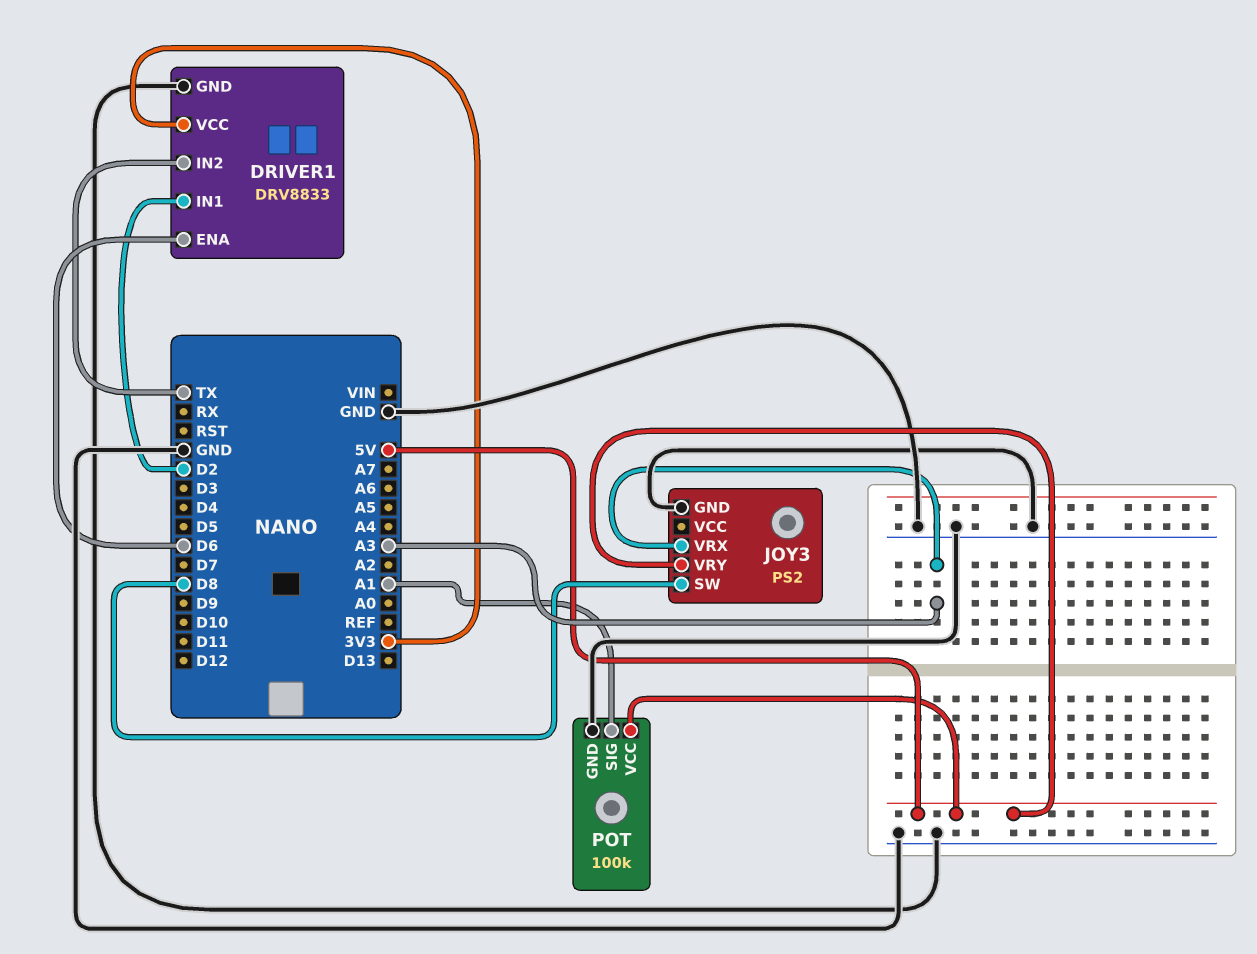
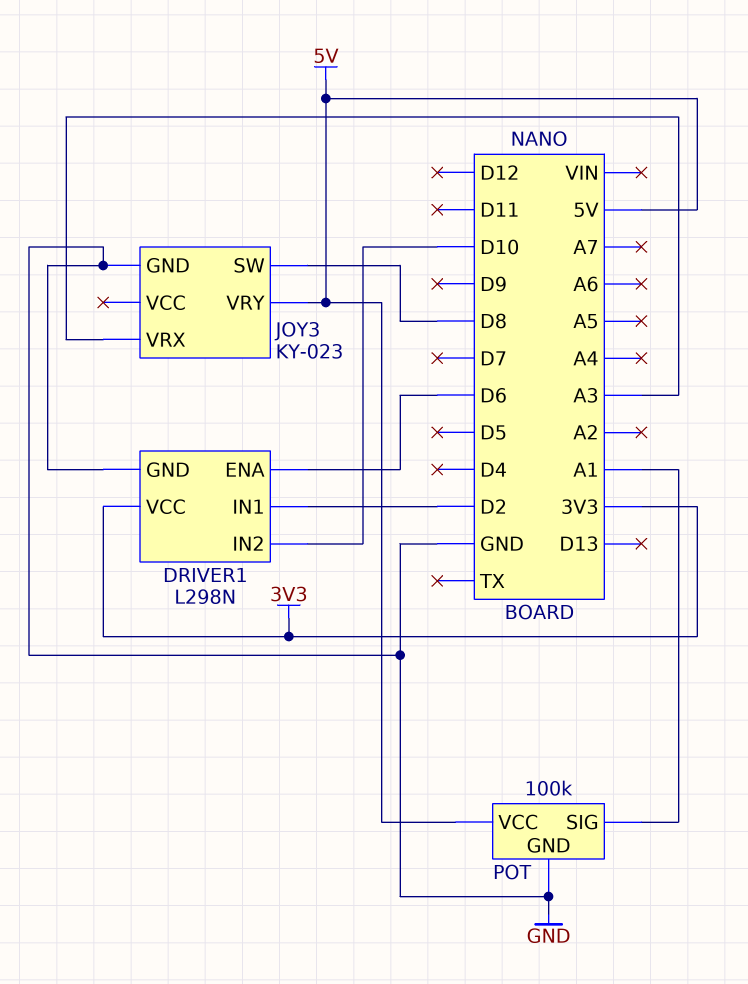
DRIVER1: DRV8833 -> L298N
DRIVER1 pin IN2: TX -> D10
JOY3: PS2 -> KY-023

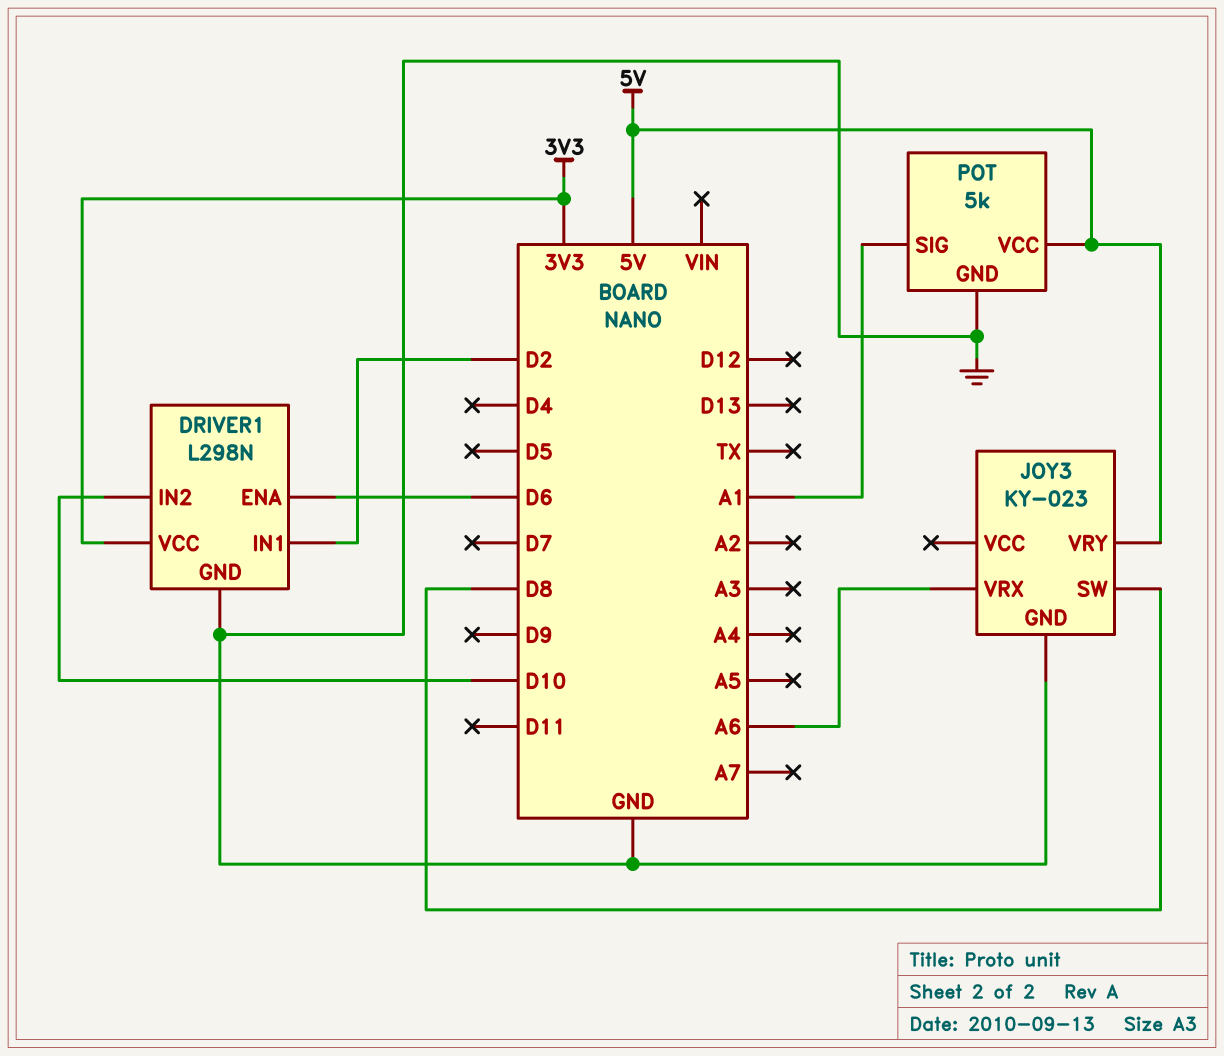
JOY3 pin VRX: A3 -> A6
POT: 100k -> 5k

